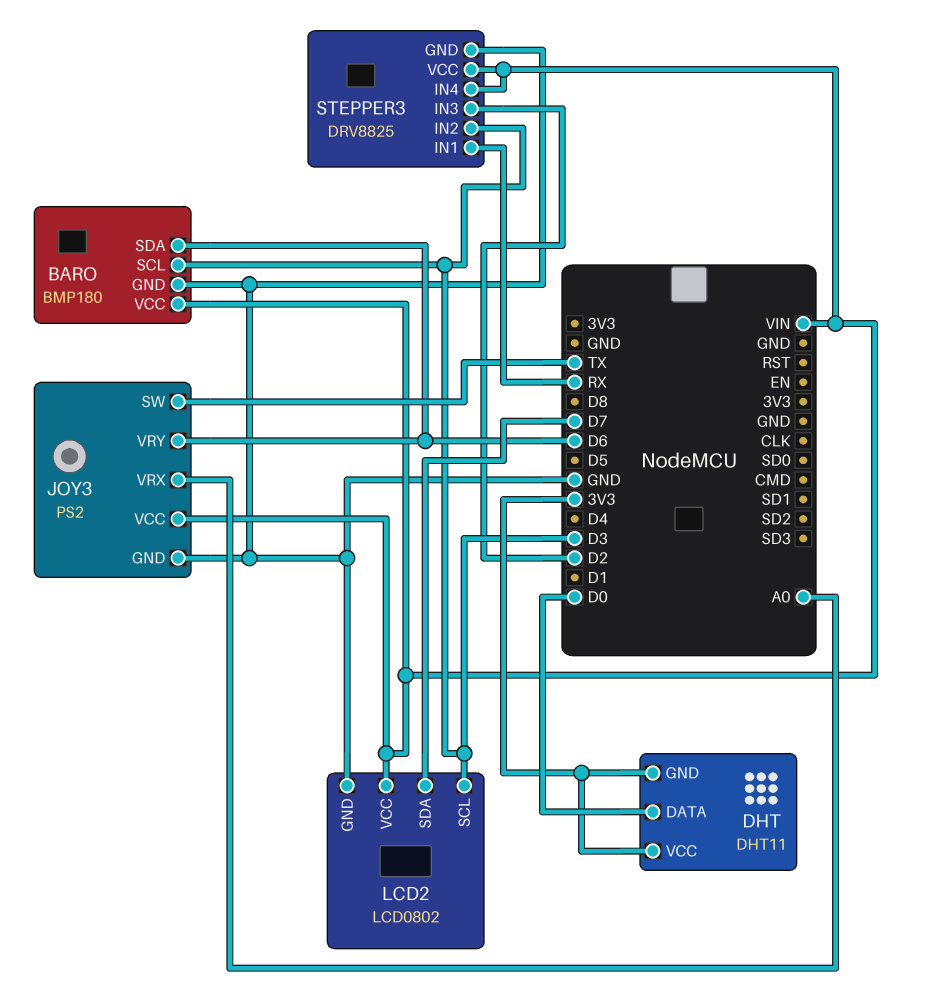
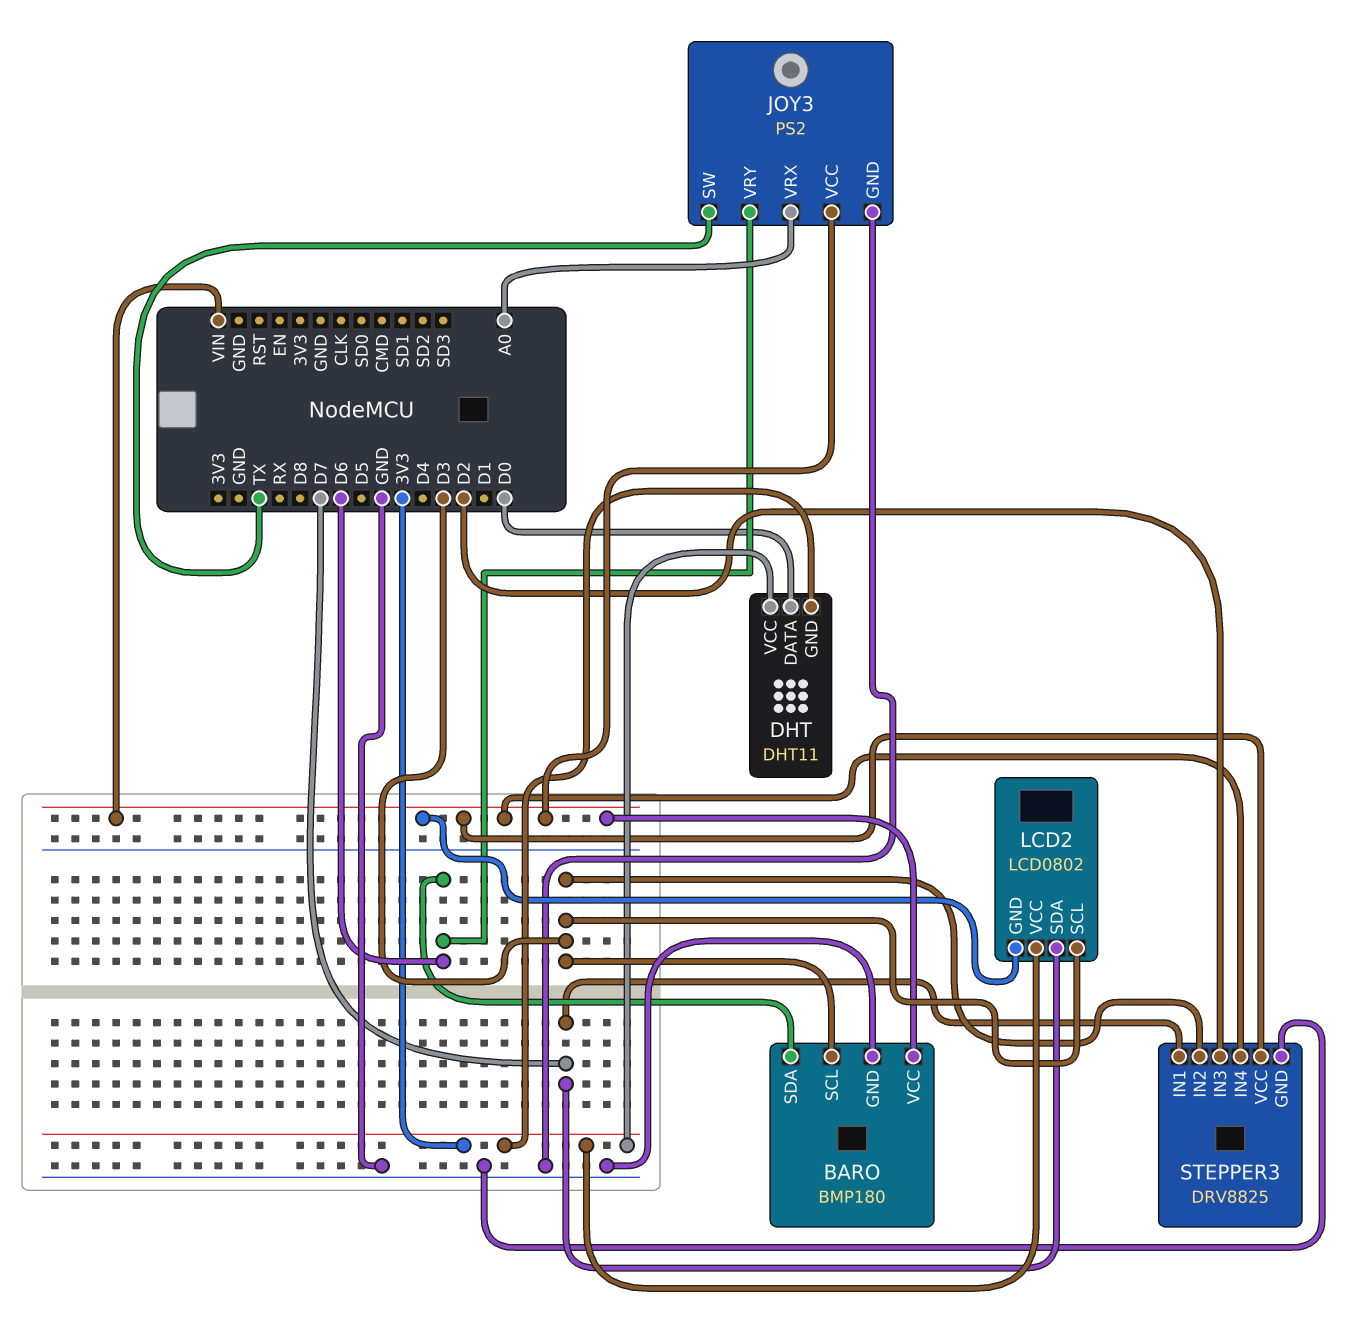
LCD2 pin GND: GND -> VIN
LCD2 pin VCC: VIN -> 3V3
STEPPER3 pin IN1: RX -> D7

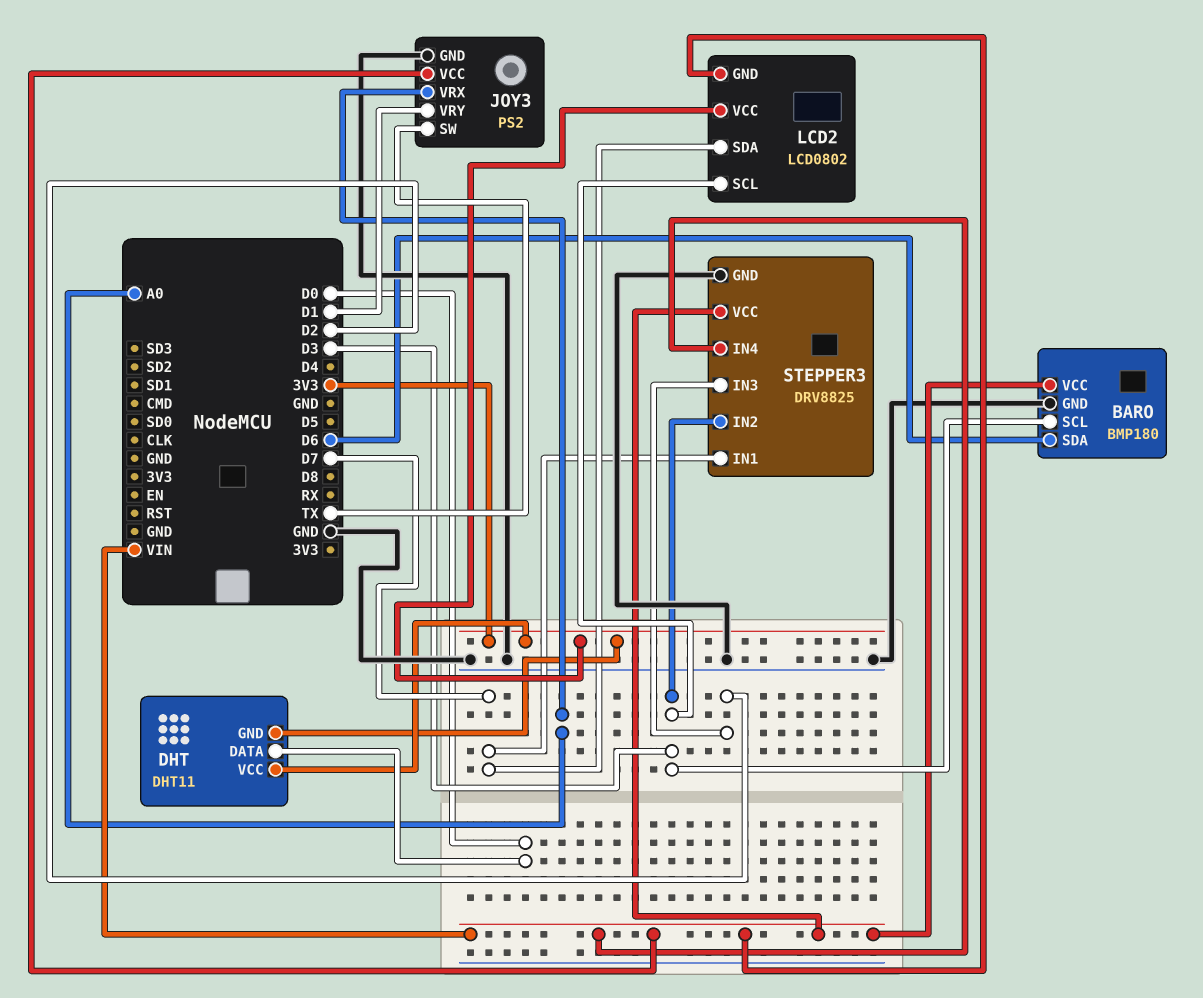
JOY3 pin VRY: D6 -> D1

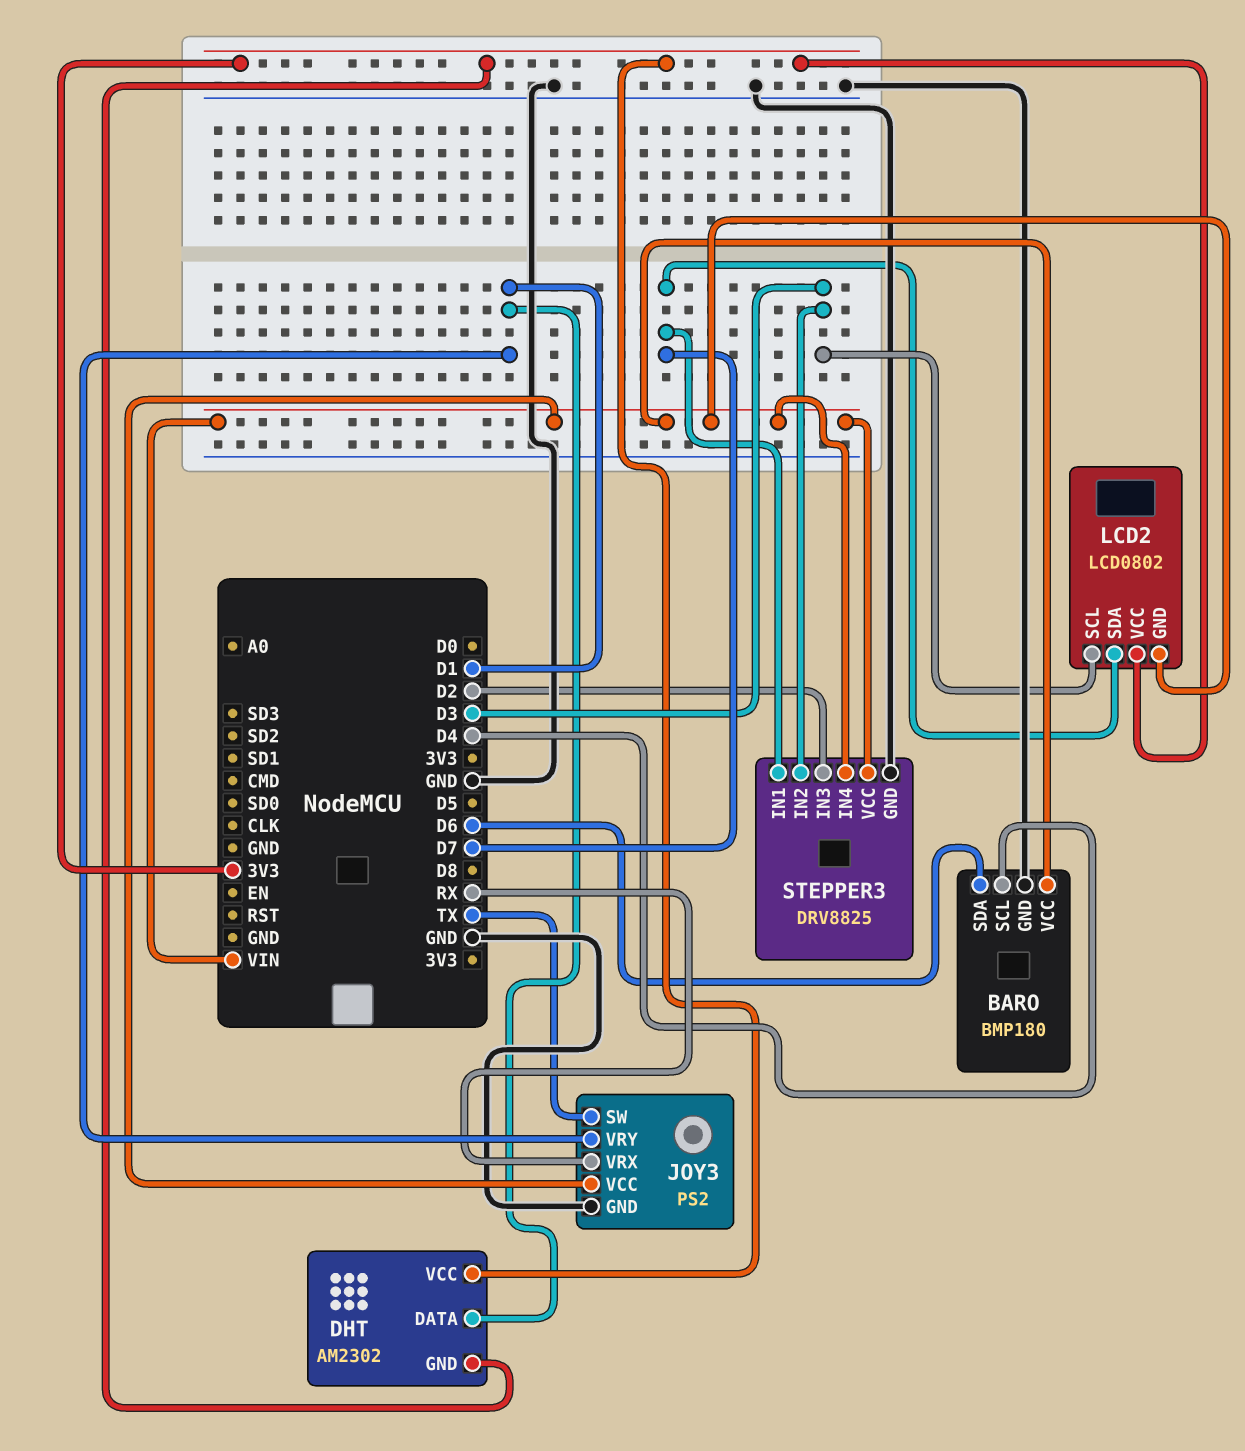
BARO pin SCL: D3 -> D4
DHT: DHT11 -> AM2302
DHT pin DATA: D0 -> D1
JOY3 pin VRX: A0 -> RX

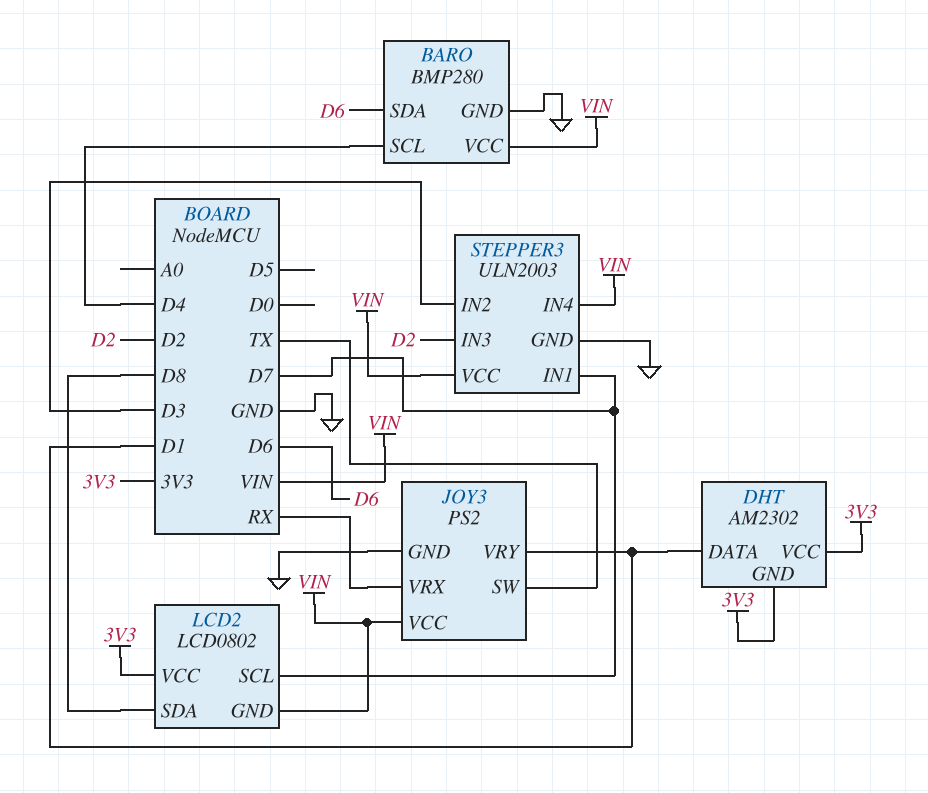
BARO: BMP180 -> BMP280
LCD2 pin SCL: D3 -> D7
LCD2 pin SDA: D7 -> D8
STEPPER3: DRV8825 -> ULN2003

